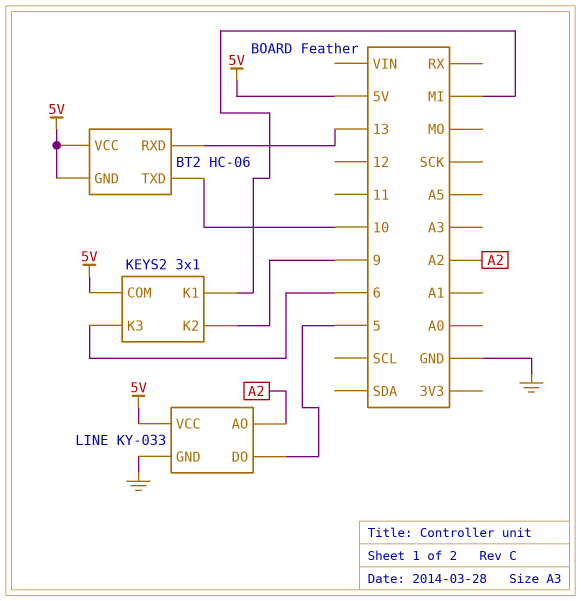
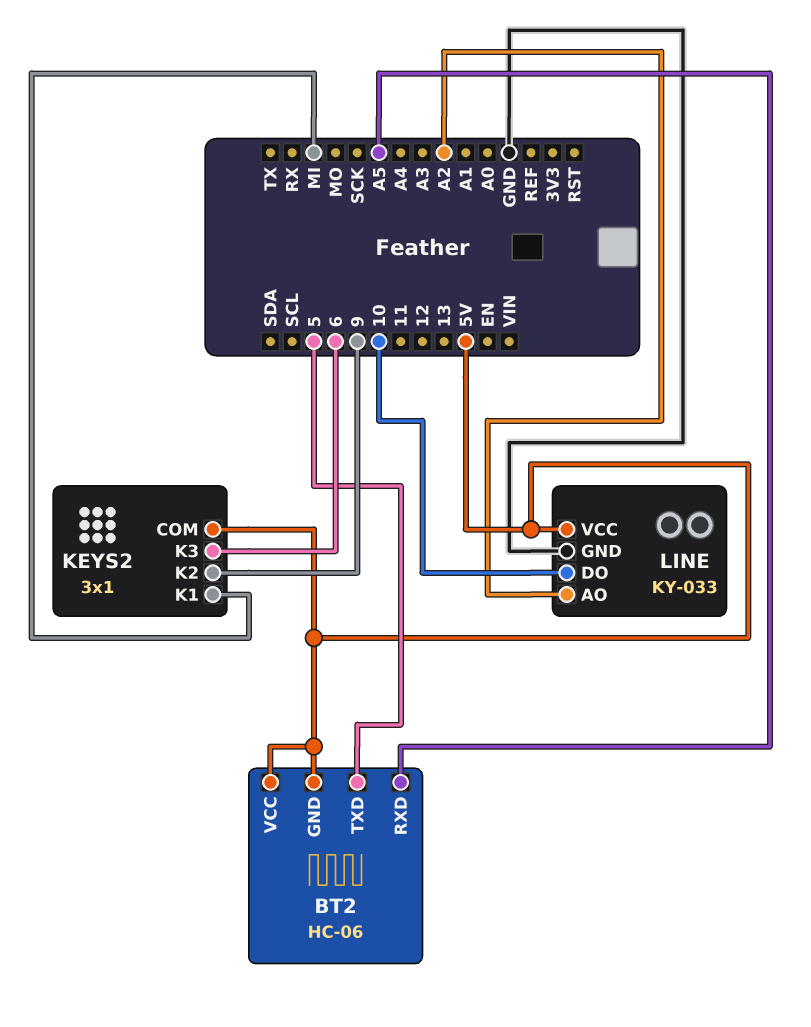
BT2 pin RXD: 13 -> A5
BT2 pin TXD: 10 -> 5
LINE pin DO: 5 -> 10

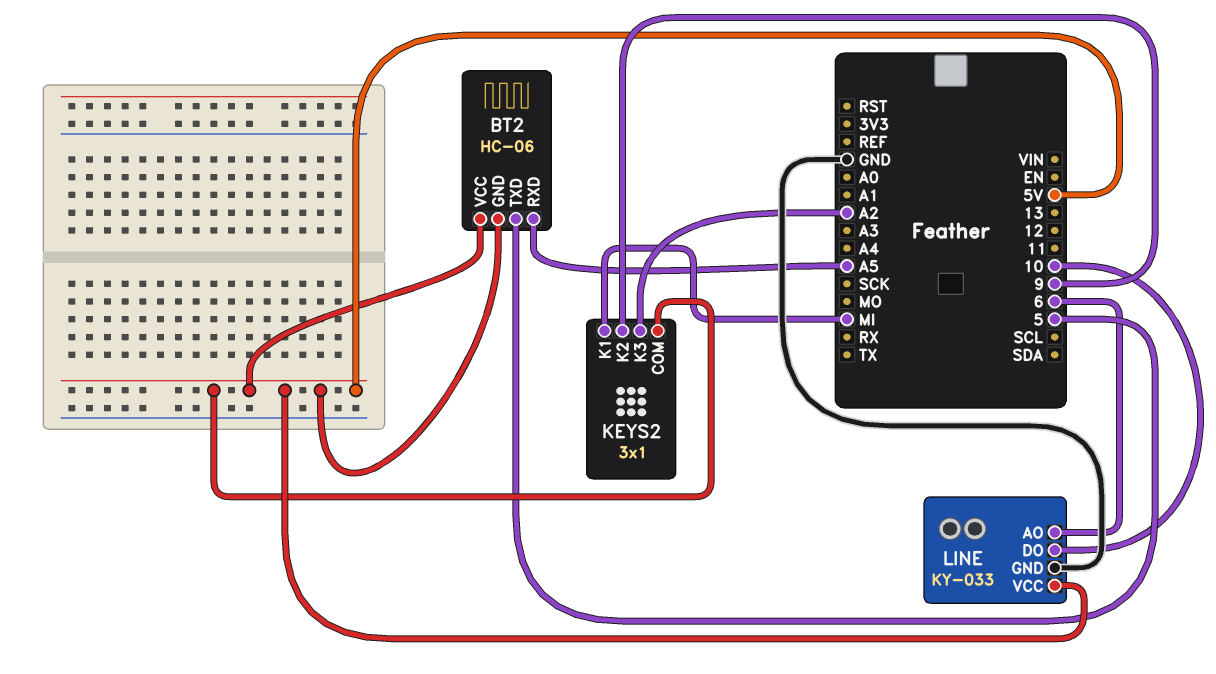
KEYS2 pin K3: 6 -> A2
LINE pin AO: A2 -> 6

